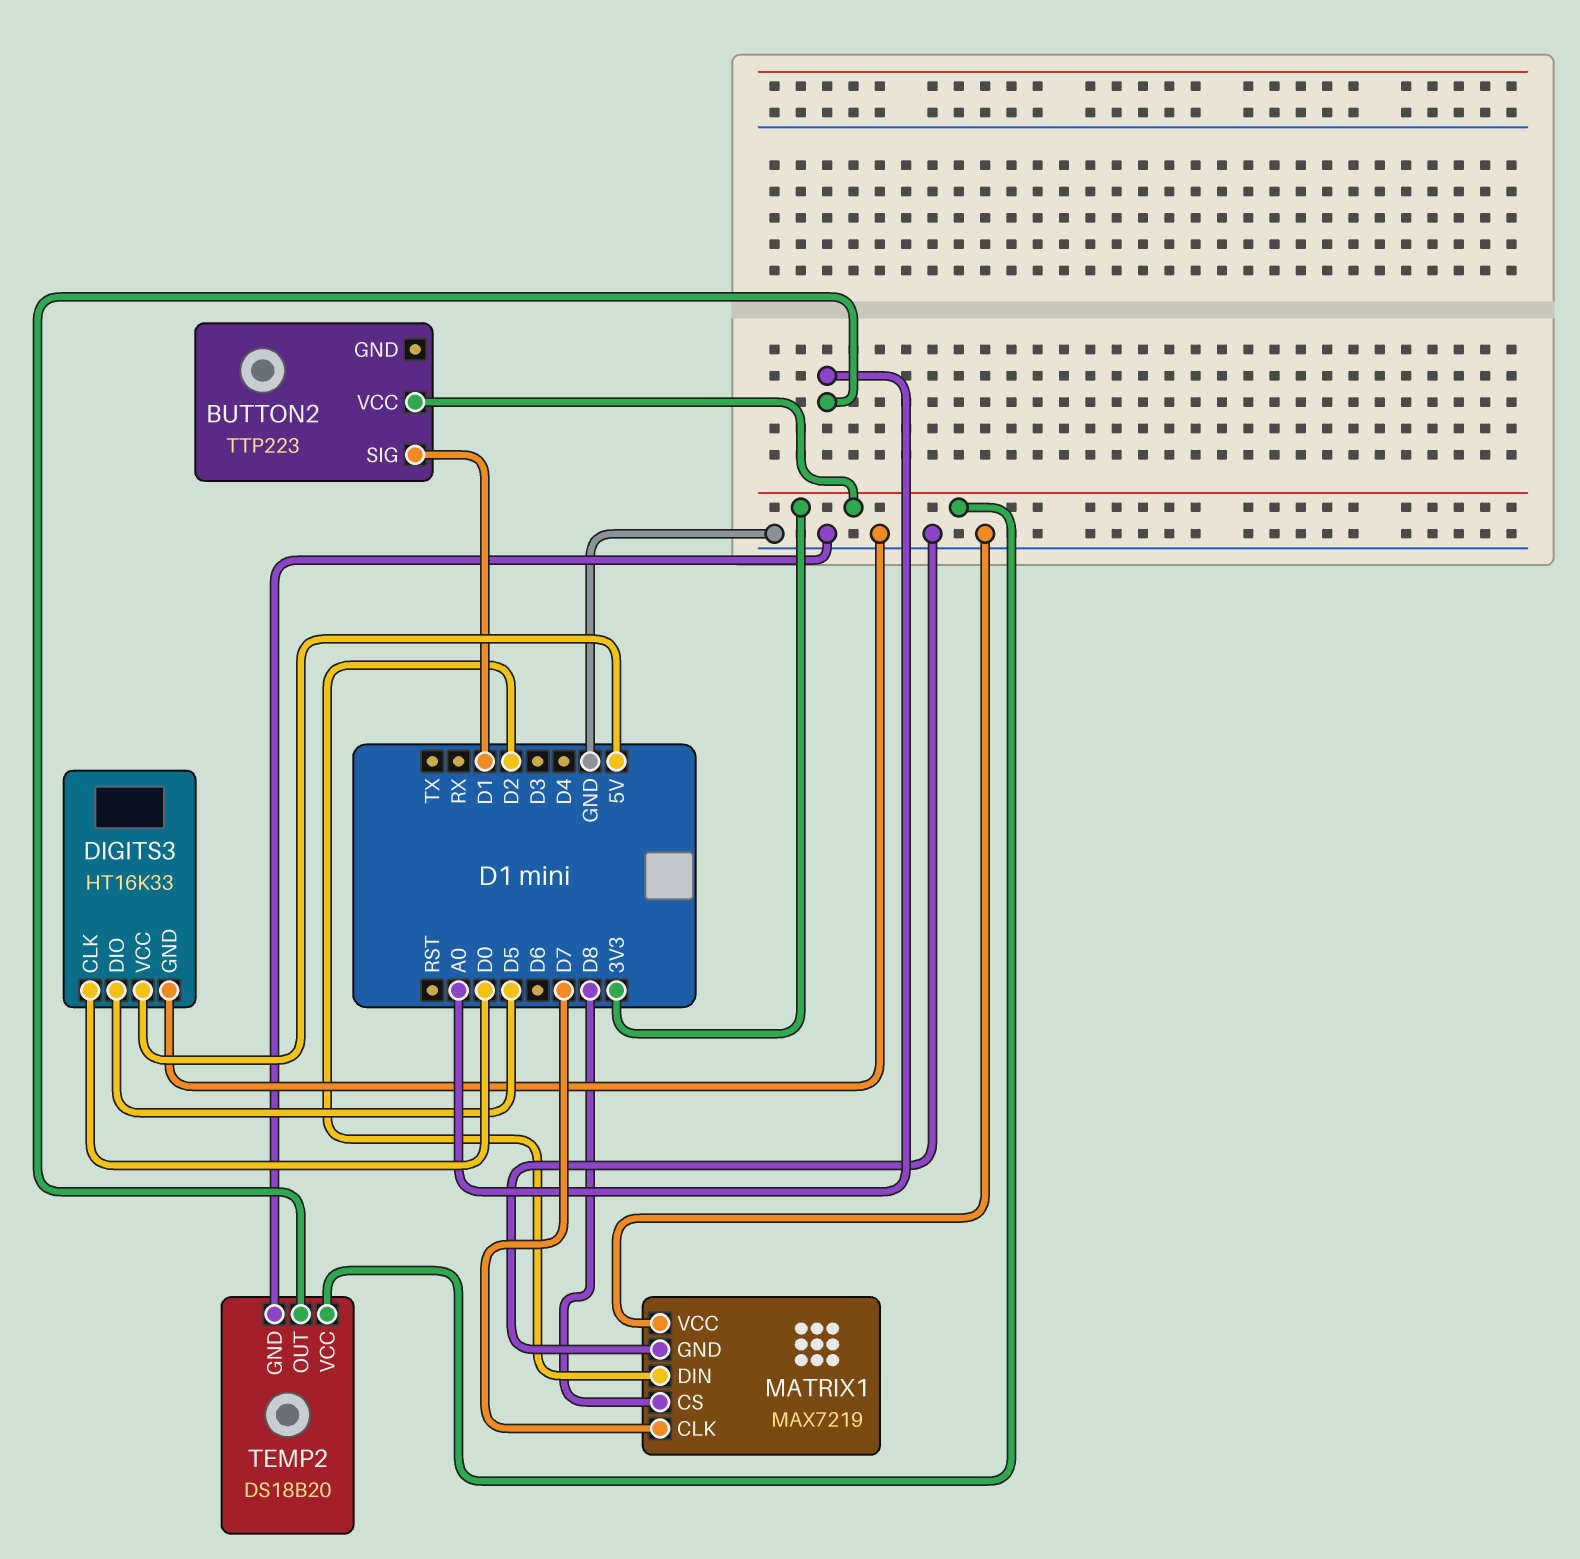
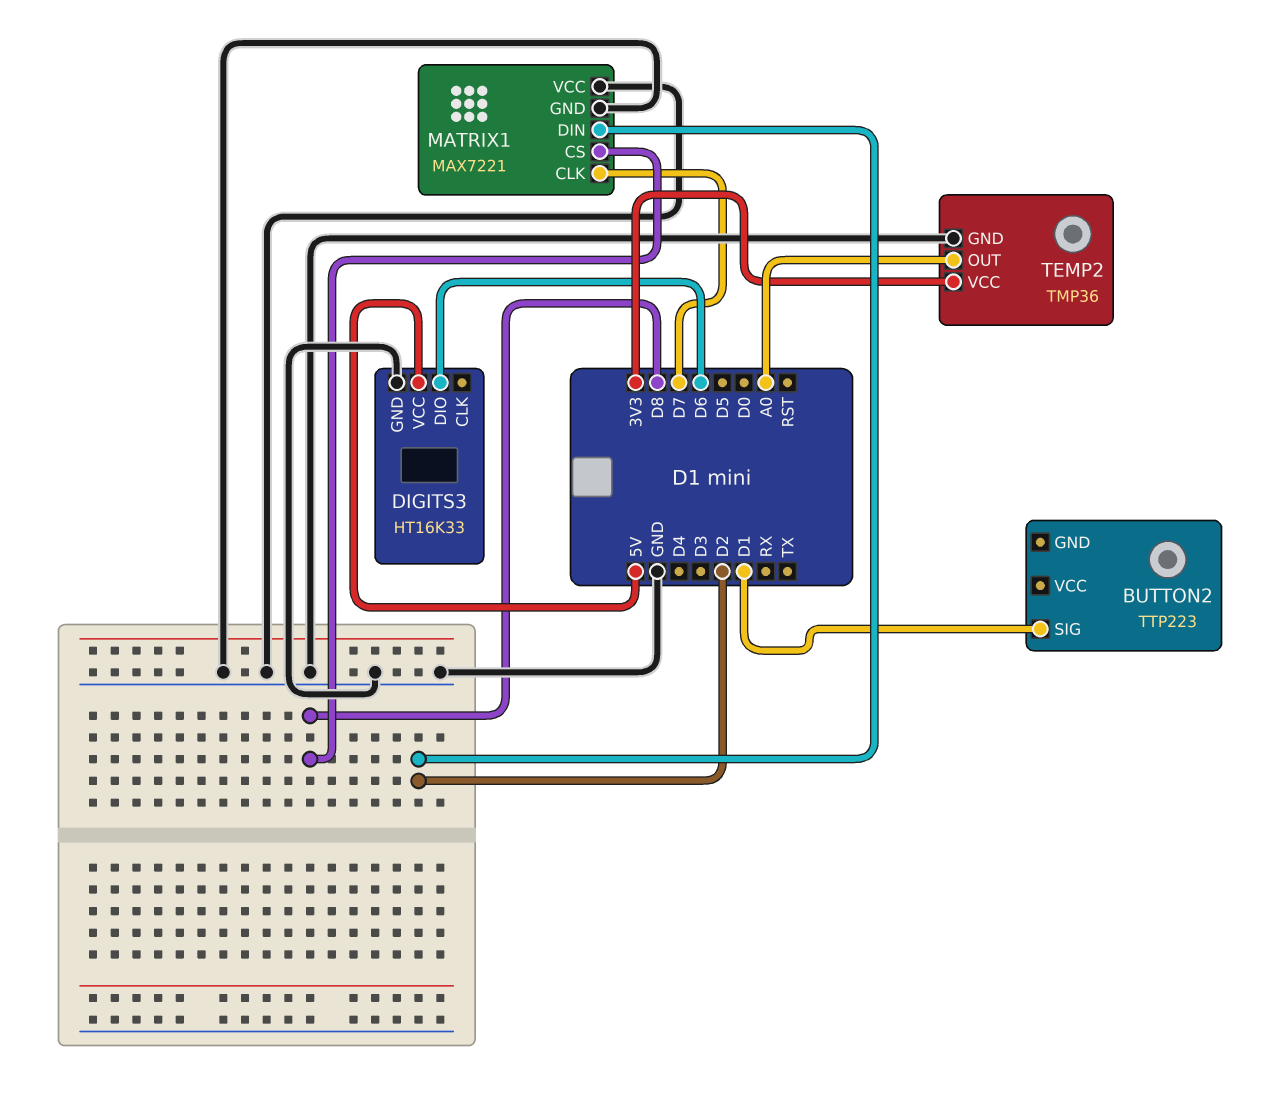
BUTTON2 pin VCC: 3V3 -> none
DIGITS3 pin CLK: D0 -> none
DIGITS3 pin DIO: D5 -> D6
MATRIX1: MAX7219 -> MAX7221
TEMP2: DS18B20 -> TMP36

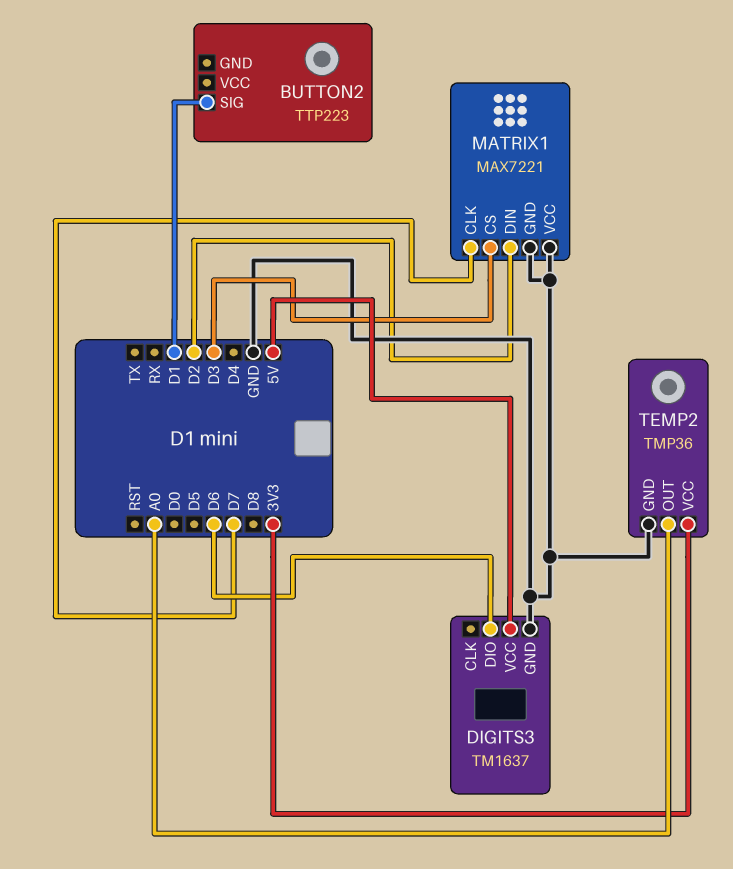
DIGITS3: HT16K33 -> TM1637
MATRIX1 pin CS: D8 -> D3

